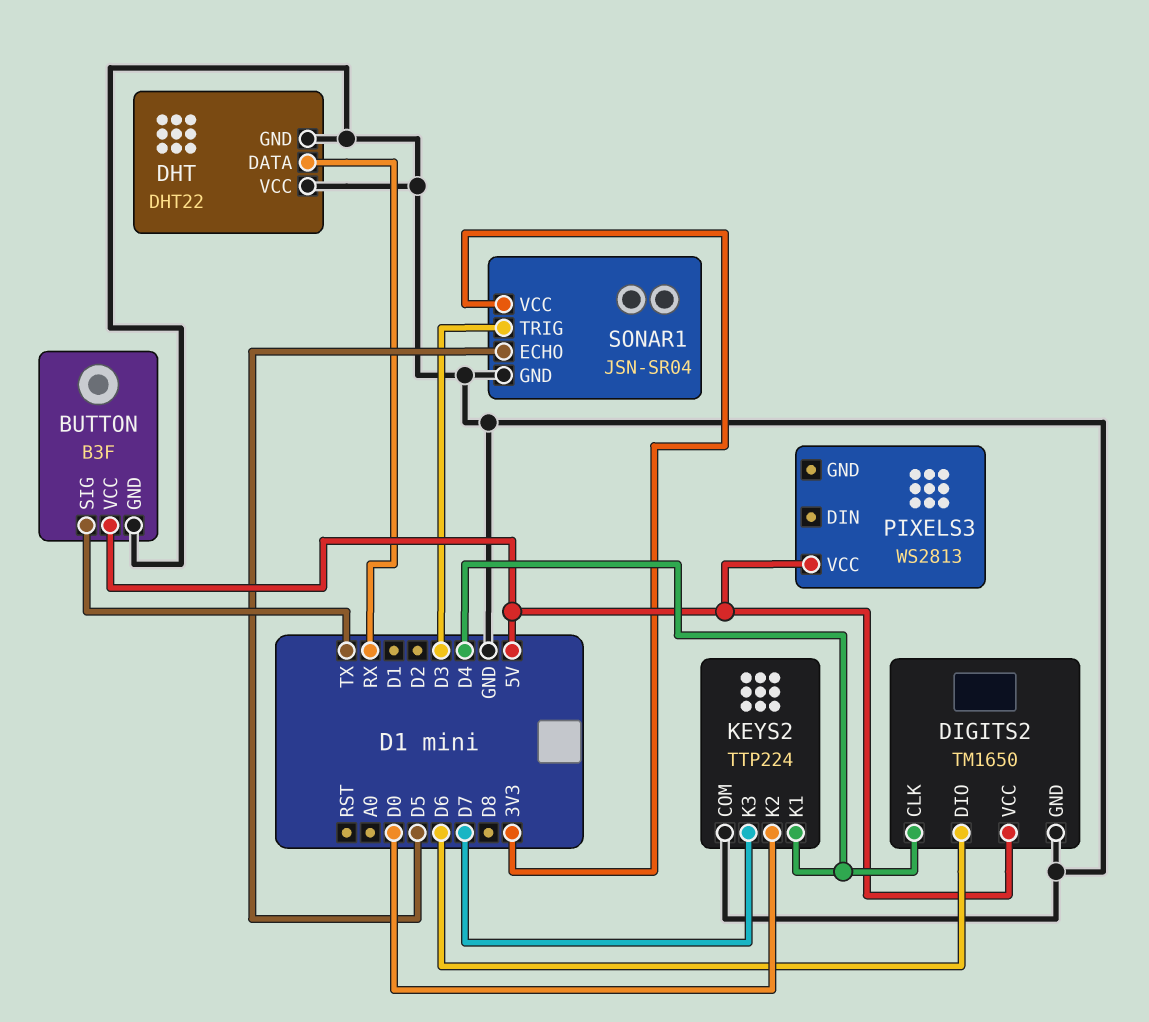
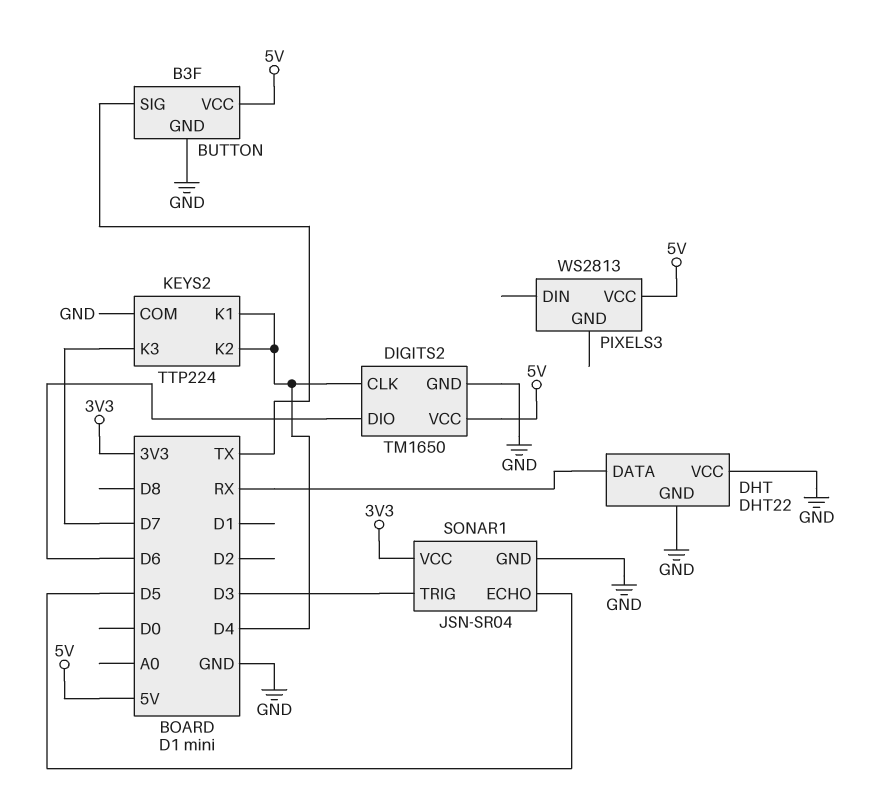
KEYS2 pin K2: D0 -> D4

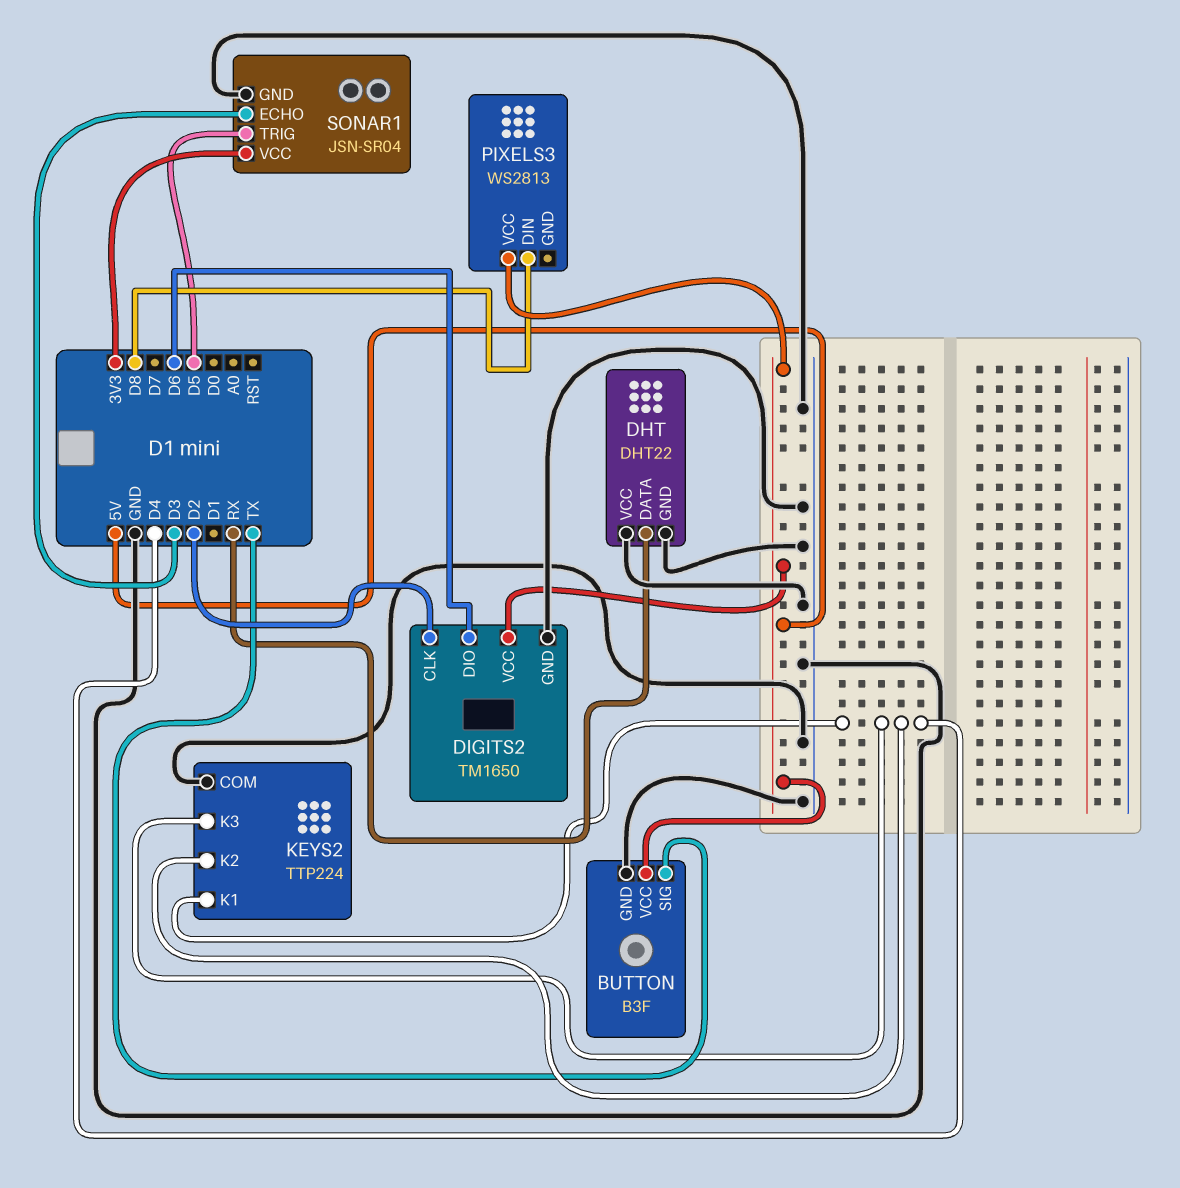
DIGITS2 pin CLK: D4 -> D2
KEYS2 pin K3: D7 -> D4
PIXELS3 pin DIN: none -> D8
SONAR1 pin ECHO: D5 -> D3
SONAR1 pin TRIG: D3 -> D5

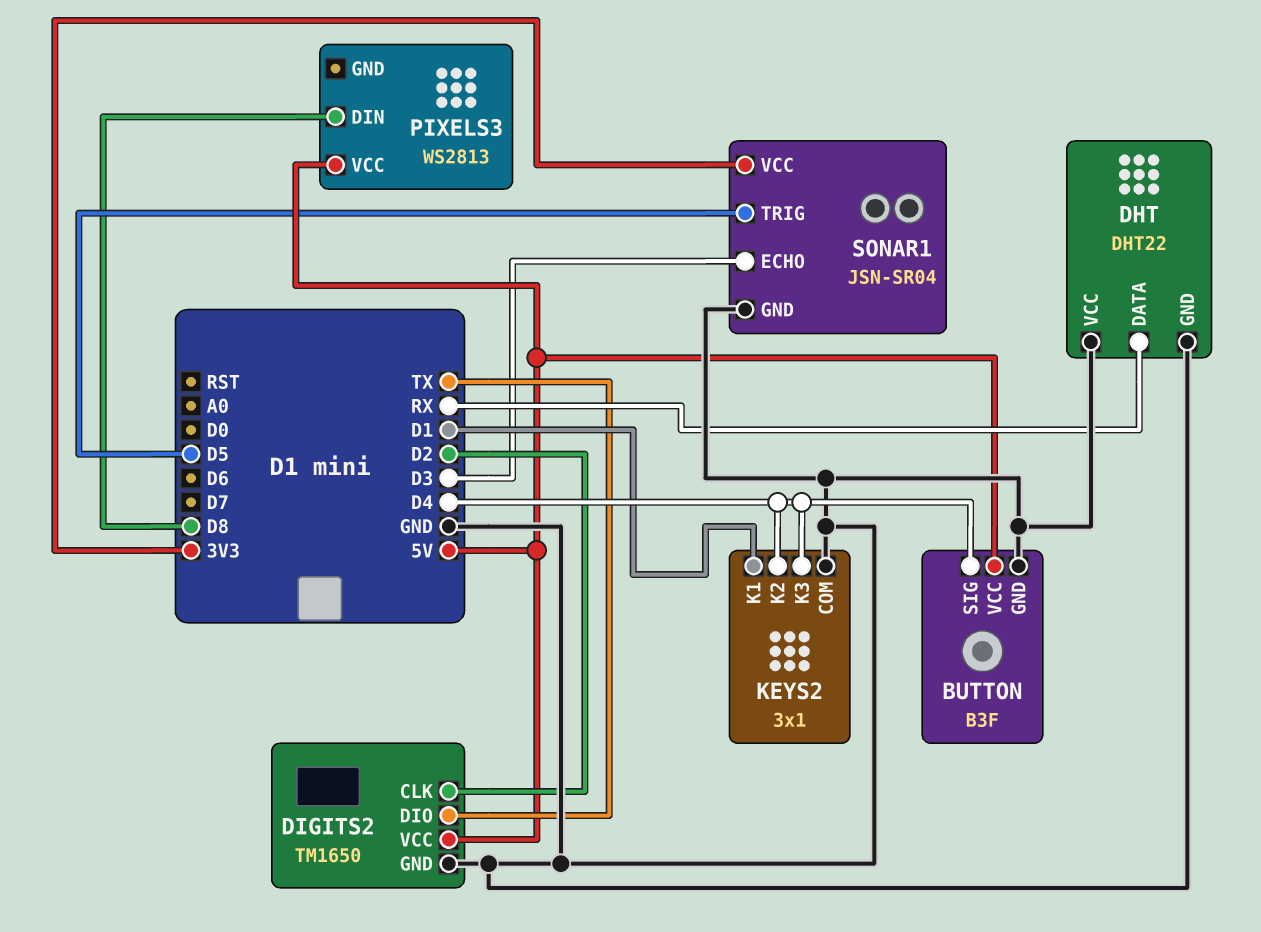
BUTTON pin SIG: TX -> D4
DIGITS2 pin DIO: D6 -> TX
KEYS2: TTP224 -> 3x1
KEYS2 pin K1: D4 -> D1

